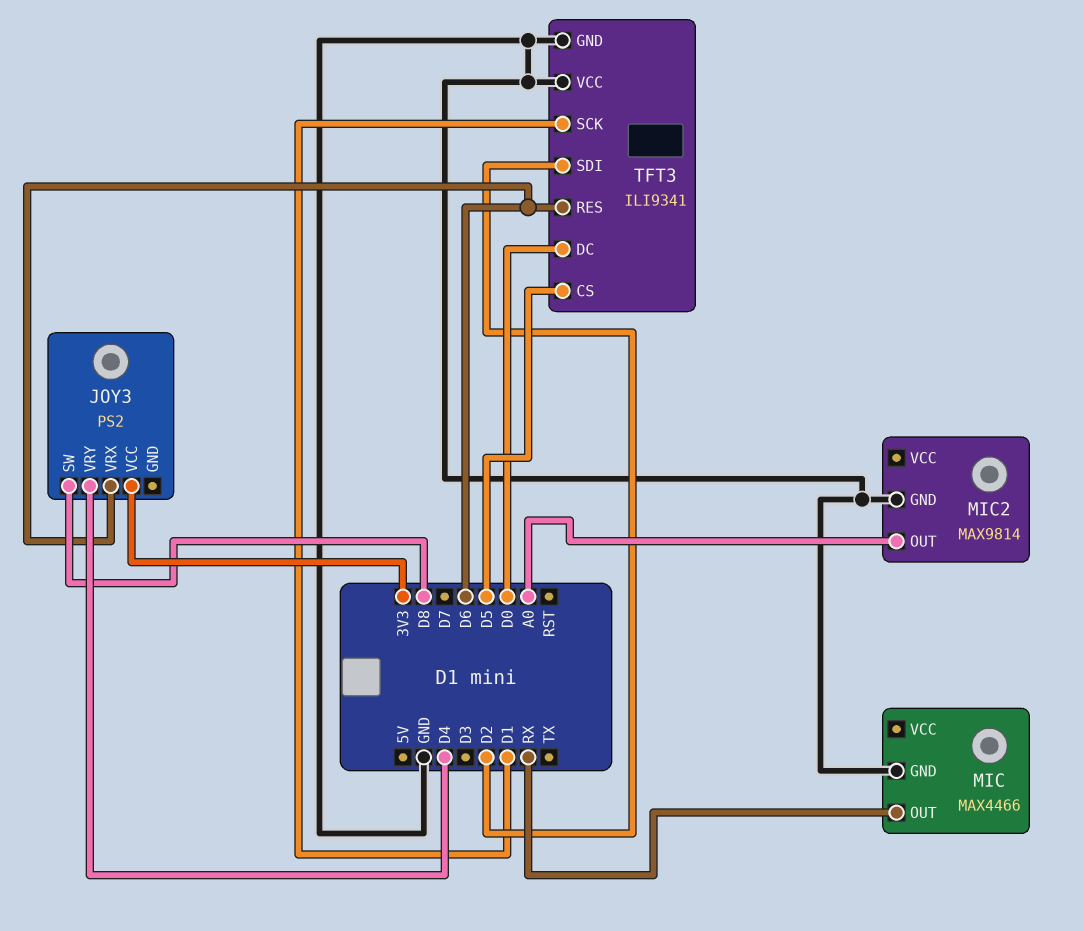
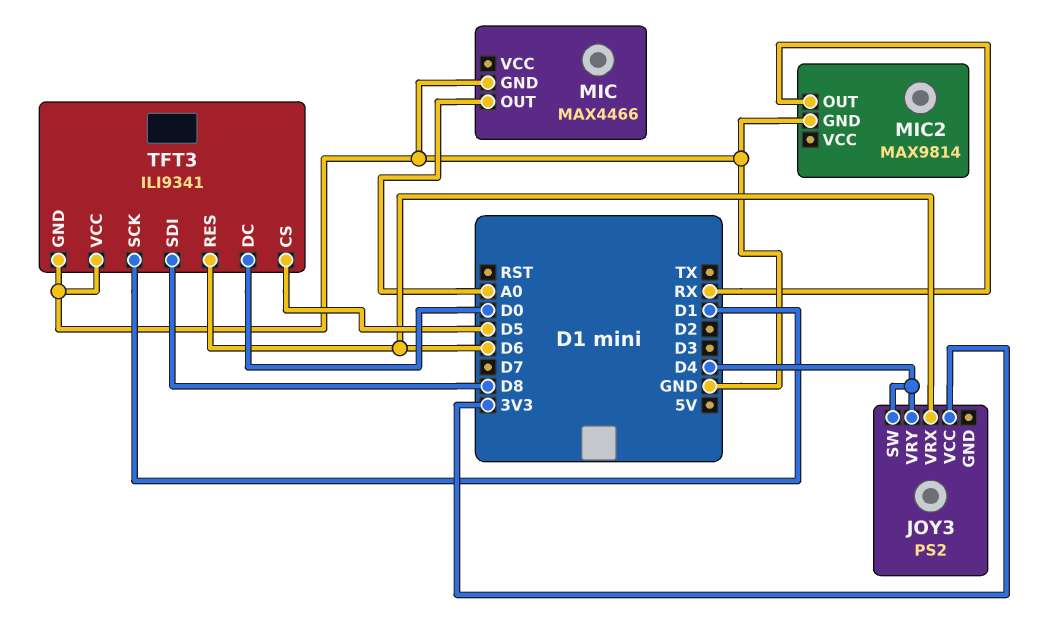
JOY3 pin SW: D8 -> D4
MIC pin OUT: RX -> A0
MIC2 pin OUT: A0 -> RX
TFT3 pin SDI: D2 -> D8

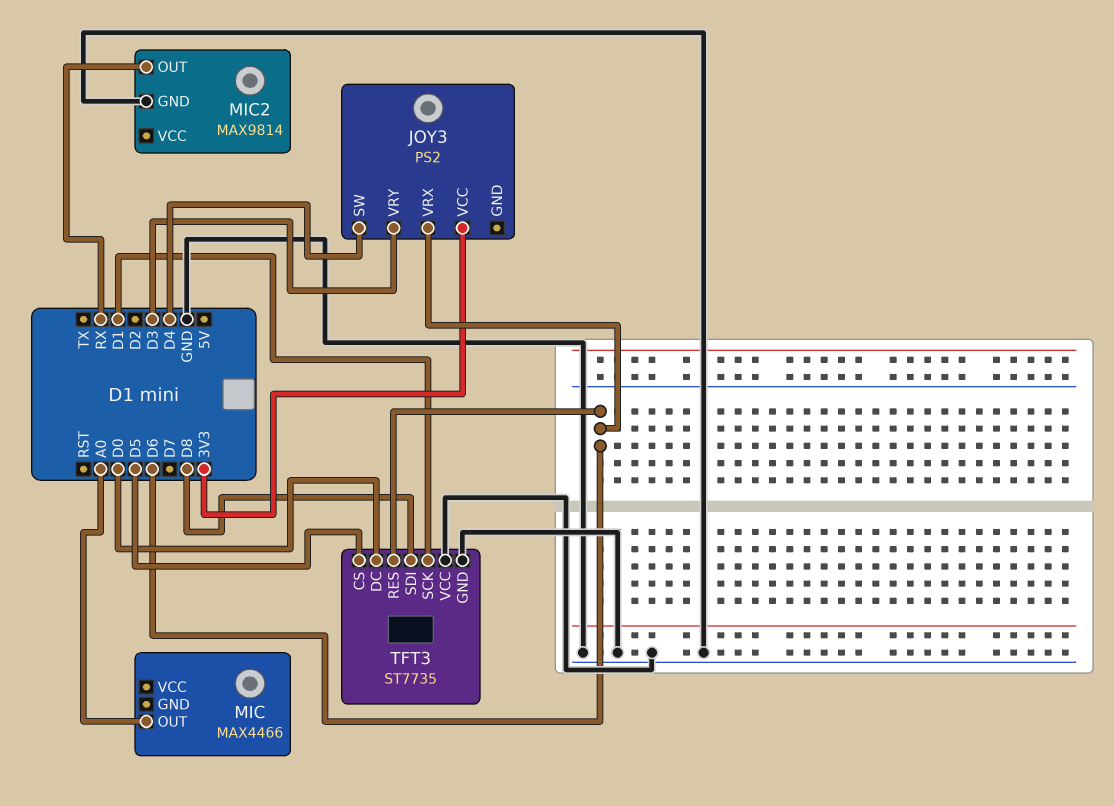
JOY3 pin VRY: D4 -> D3
MIC pin GND: GND -> none
TFT3: ILI9341 -> ST7735

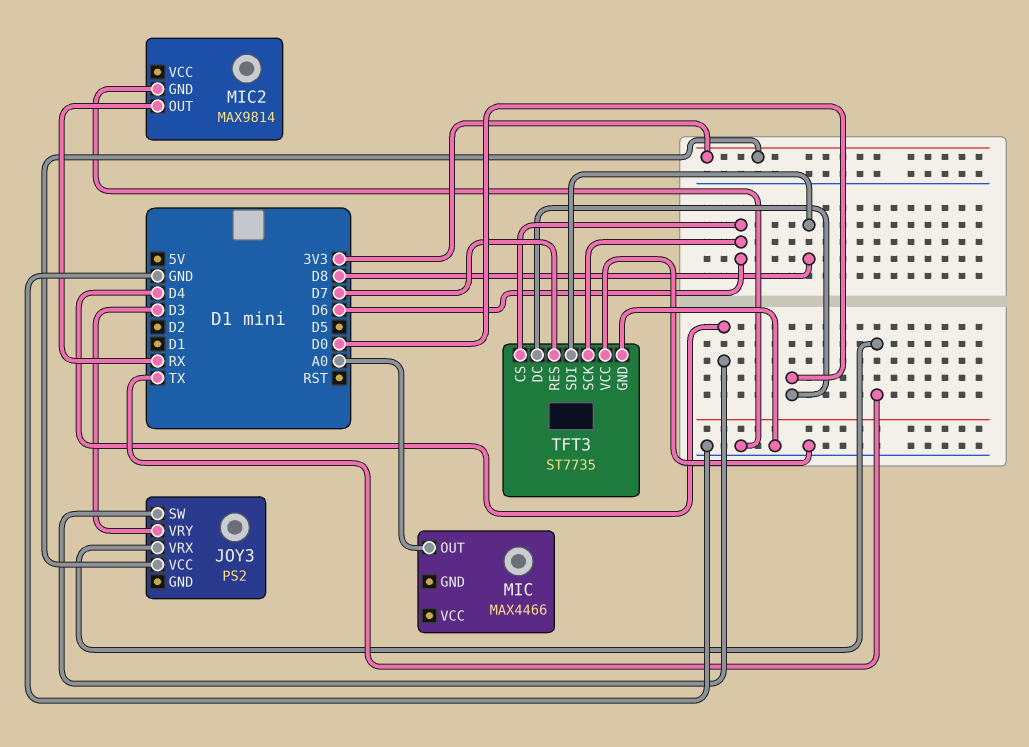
JOY3 pin VRX: D6 -> TX
TFT3 pin CS: D5 -> D6
TFT3 pin RES: D6 -> D7
TFT3 pin SCK: D1 -> D6

